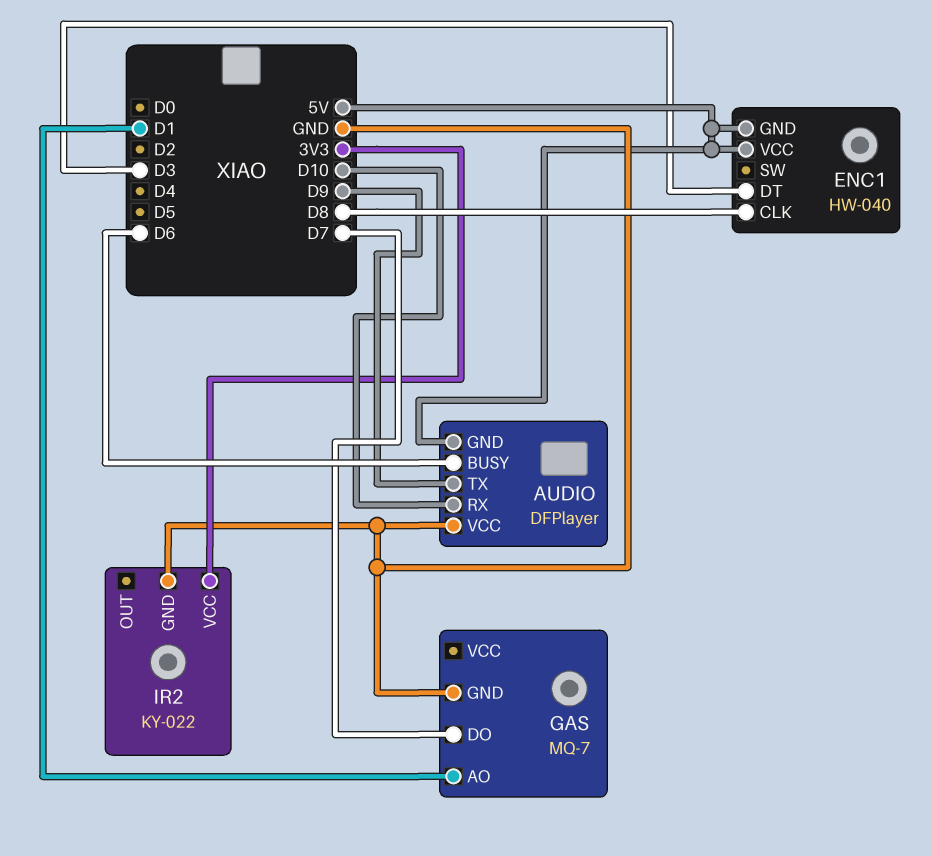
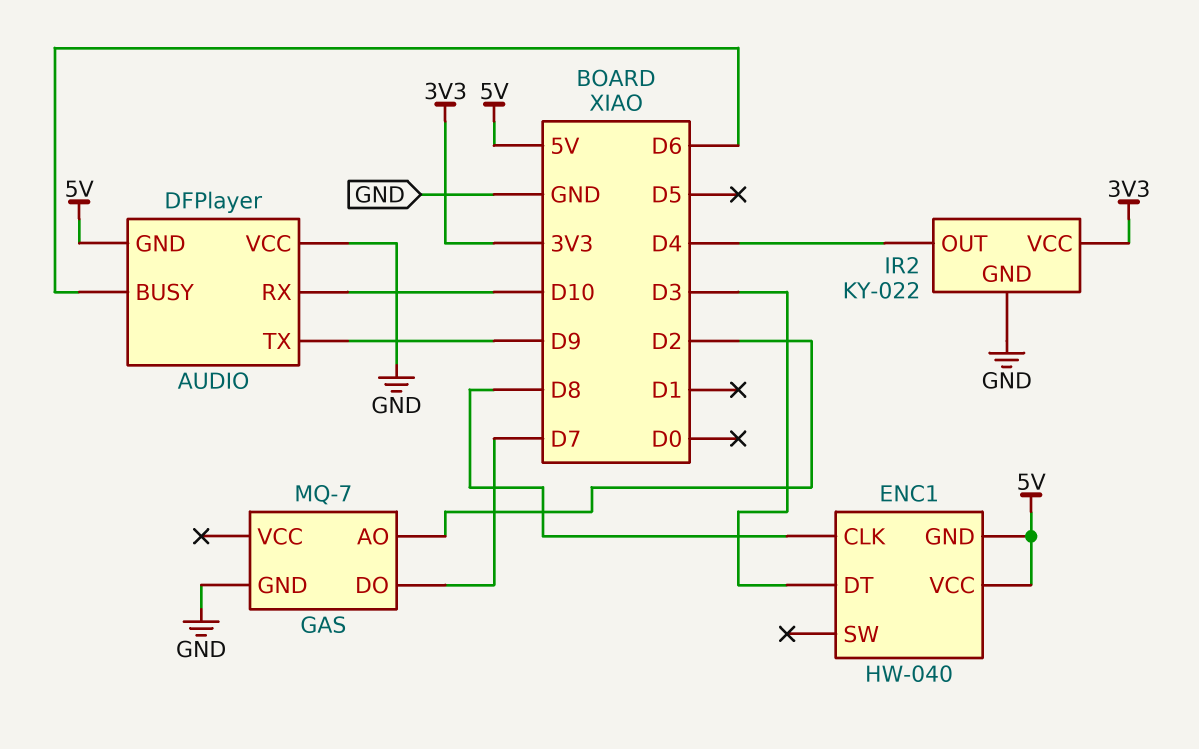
GAS pin AO: D1 -> D2
IR2 pin OUT: none -> D4

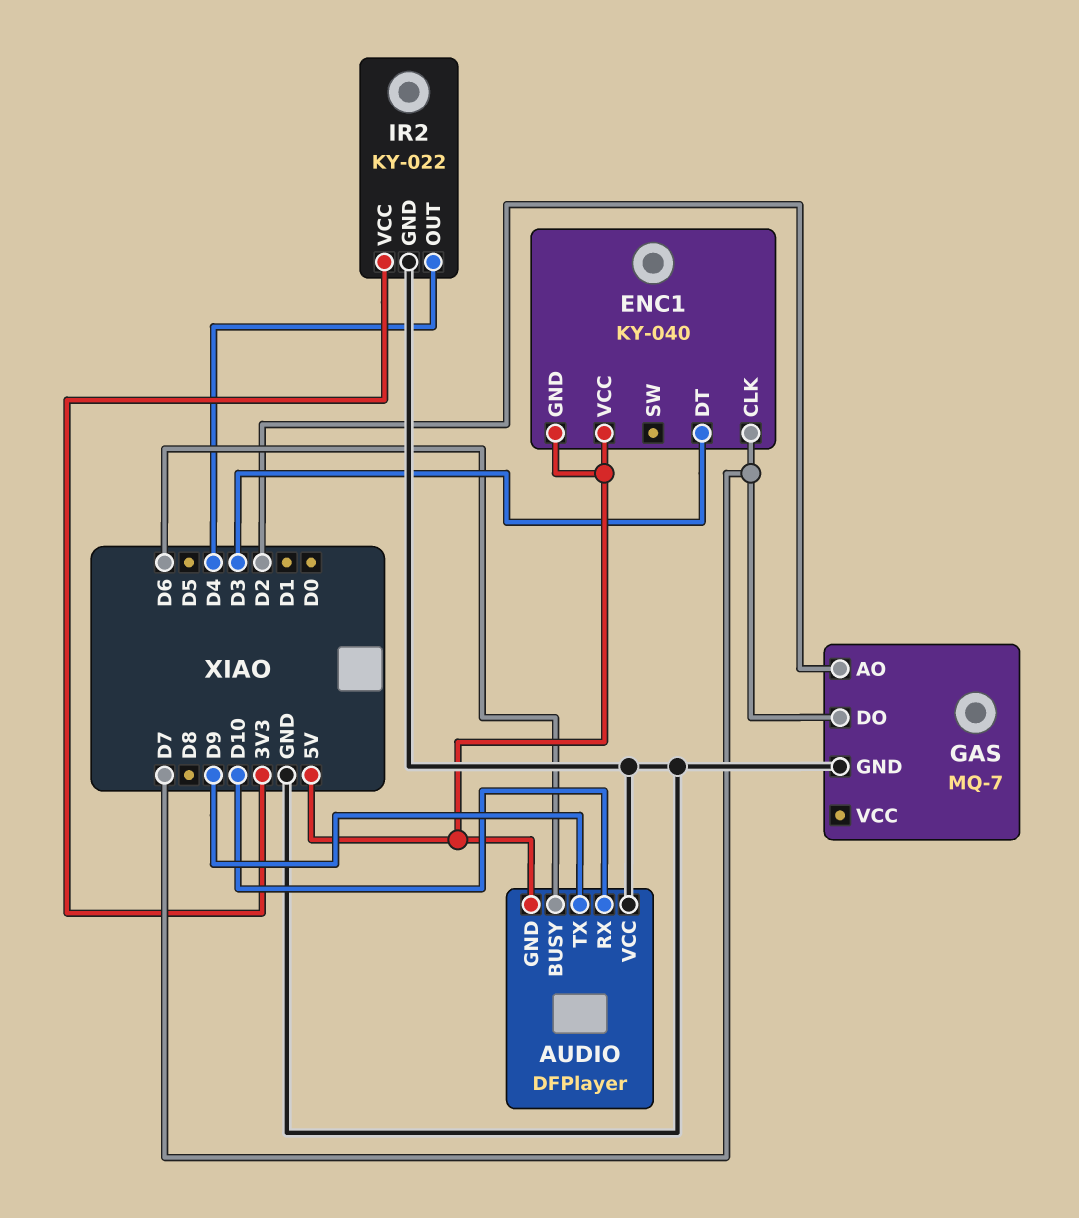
ENC1: HW-040 -> KY-040
ENC1 pin CLK: D8 -> D7

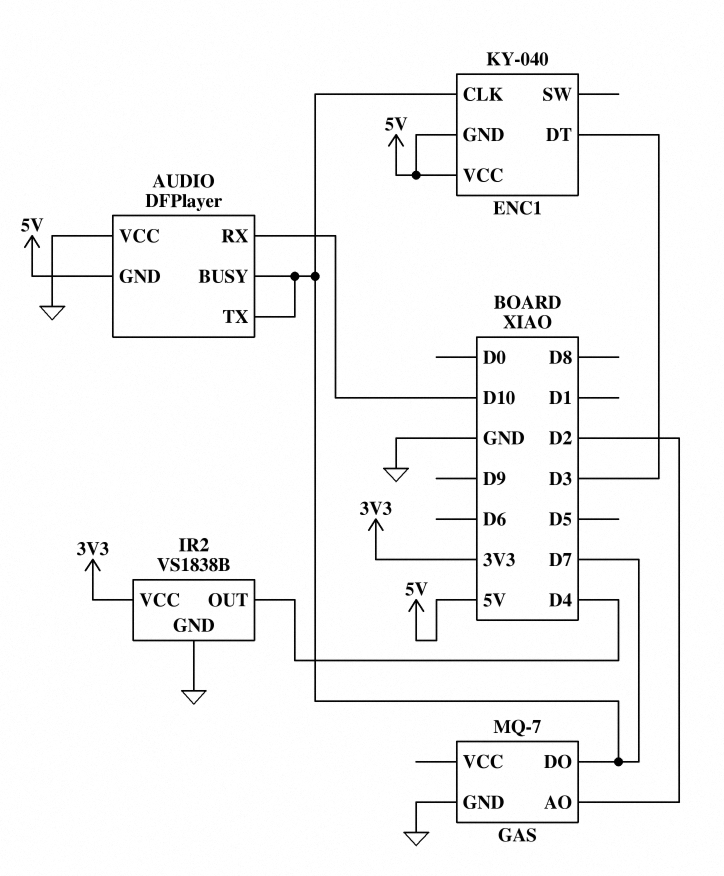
AUDIO pin BUSY: D6 -> D7
AUDIO pin TX: D9 -> D7
IR2: KY-022 -> VS1838B

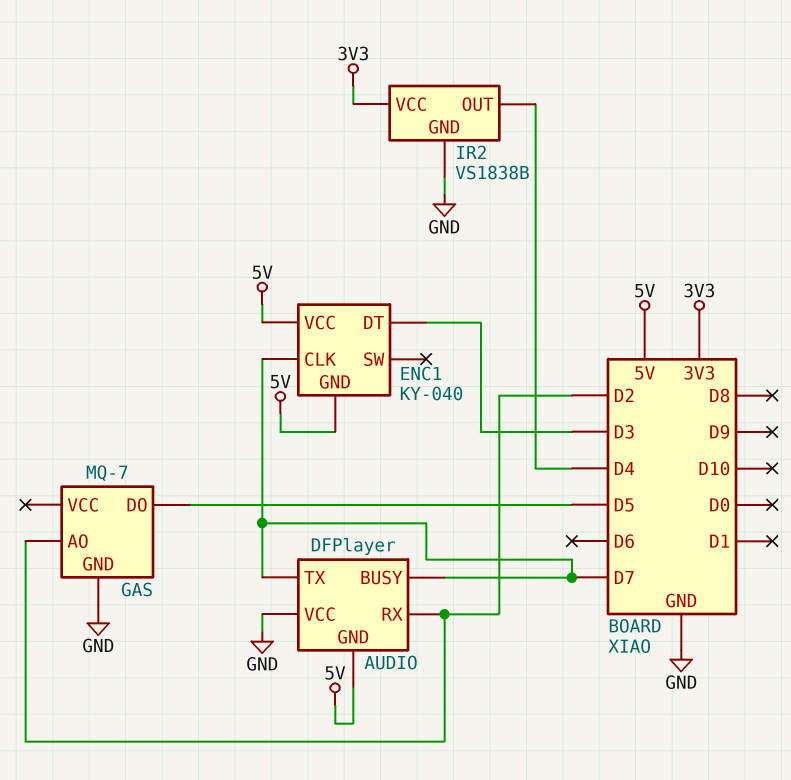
AUDIO pin RX: D10 -> D2
GAS pin DO: D7 -> D5

